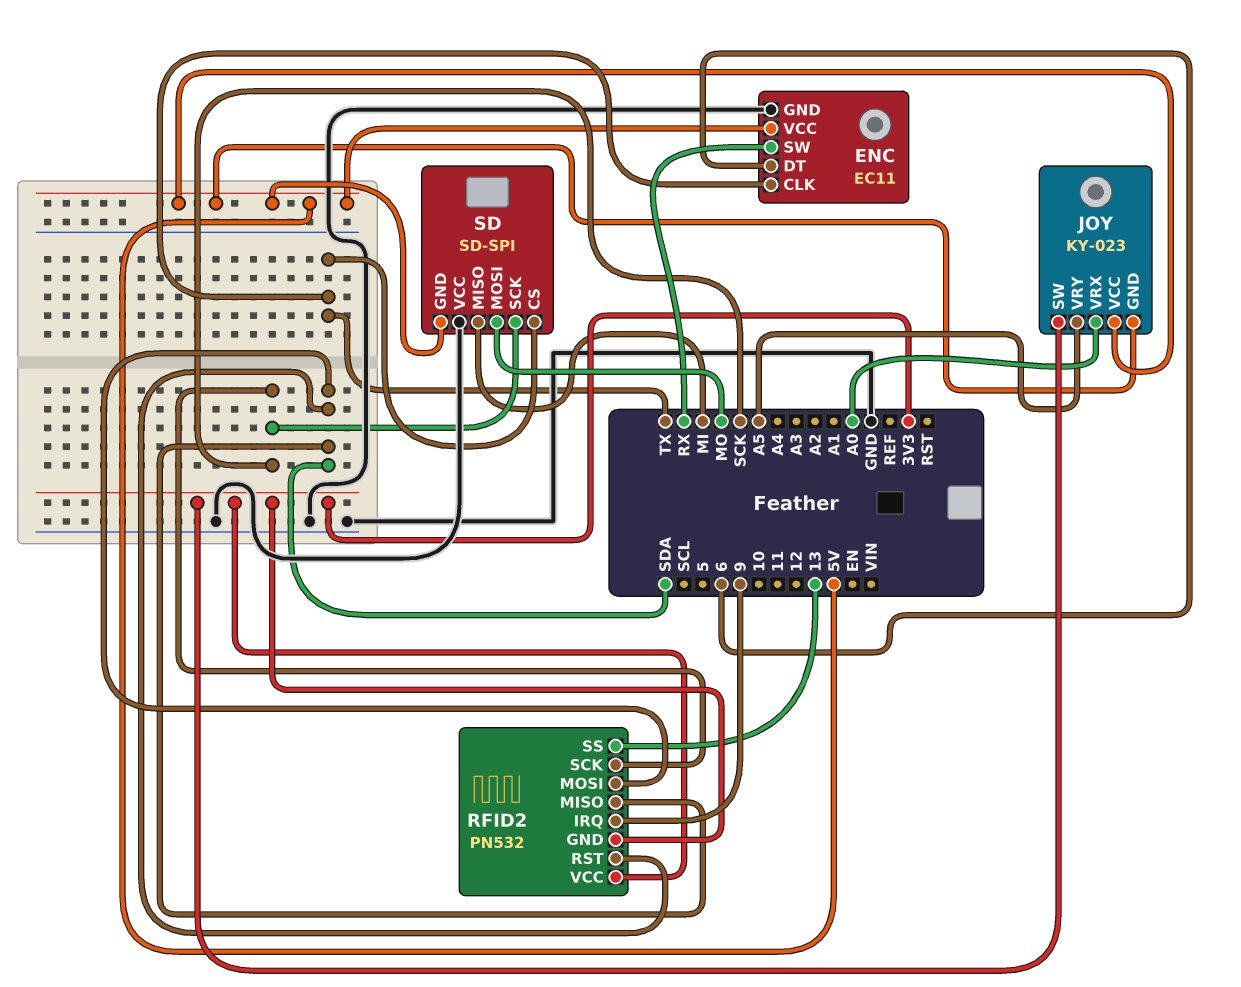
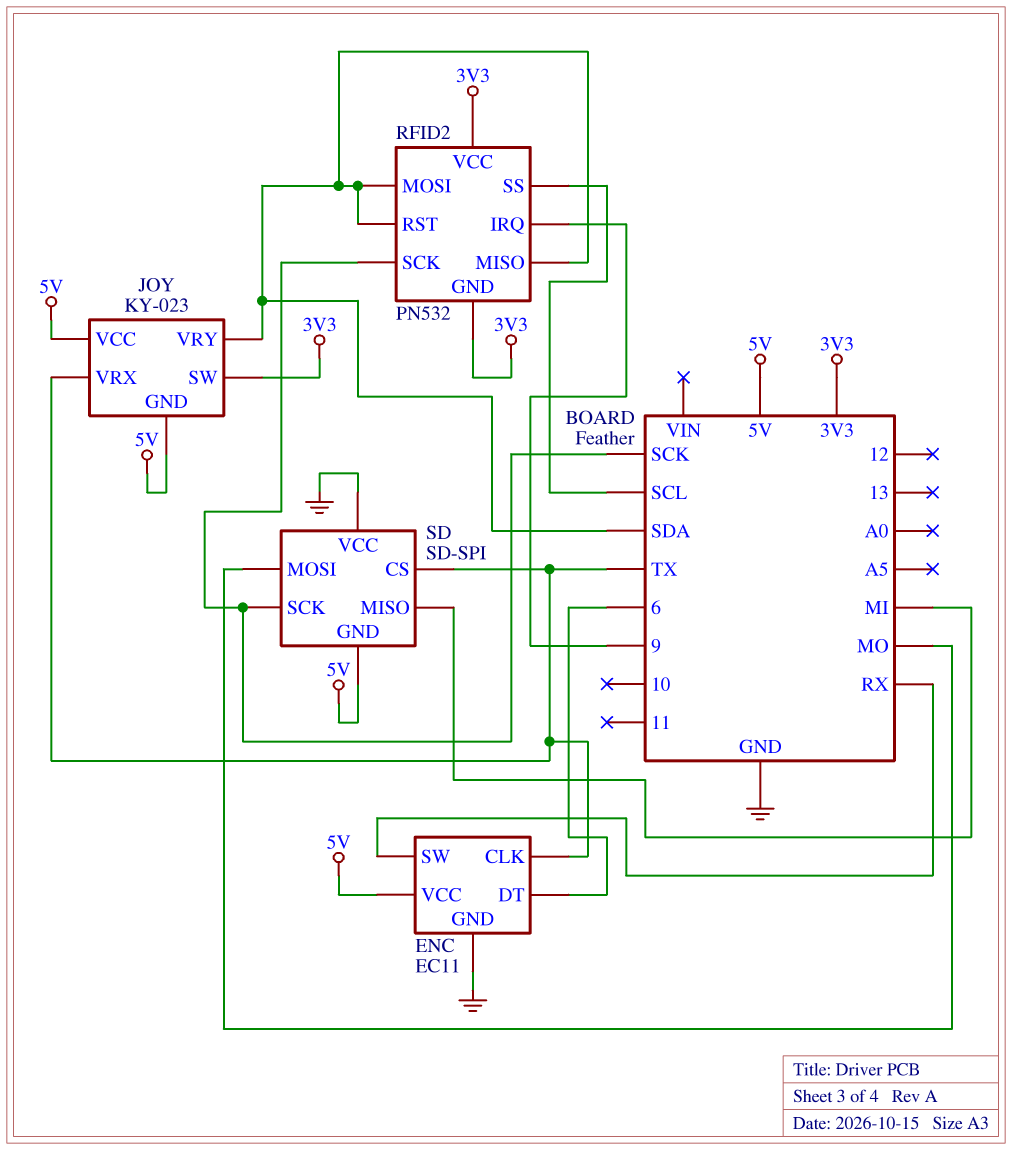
JOY pin VRX: A0 -> TX
JOY pin VRY: A5 -> SDA
RFID2 pin SS: 13 -> SCL

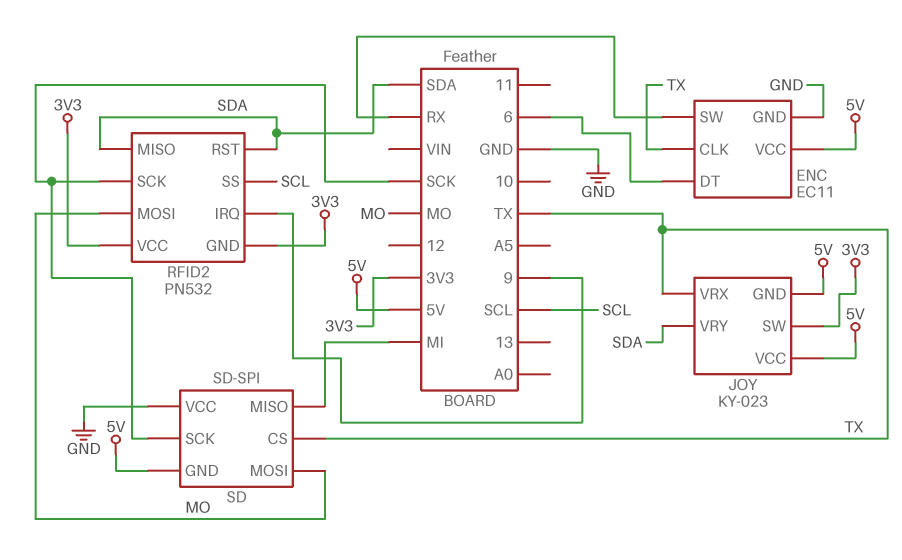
RFID2 pin MOSI: SDA -> MO

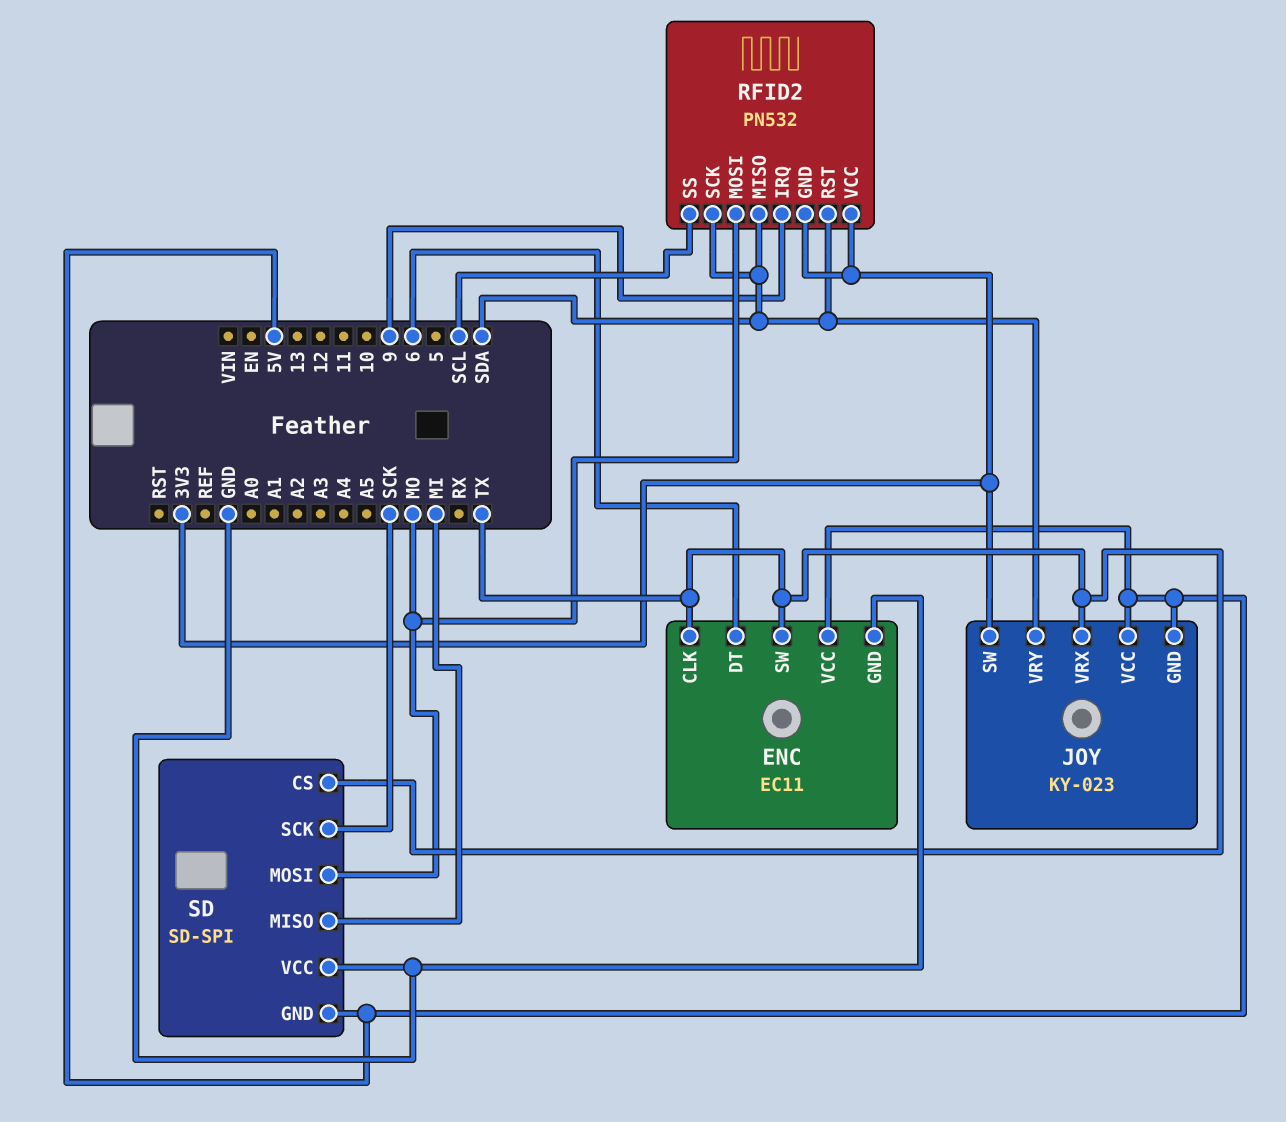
ENC pin SW: RX -> TX
RFID2 pin SCK: SCK -> SDA

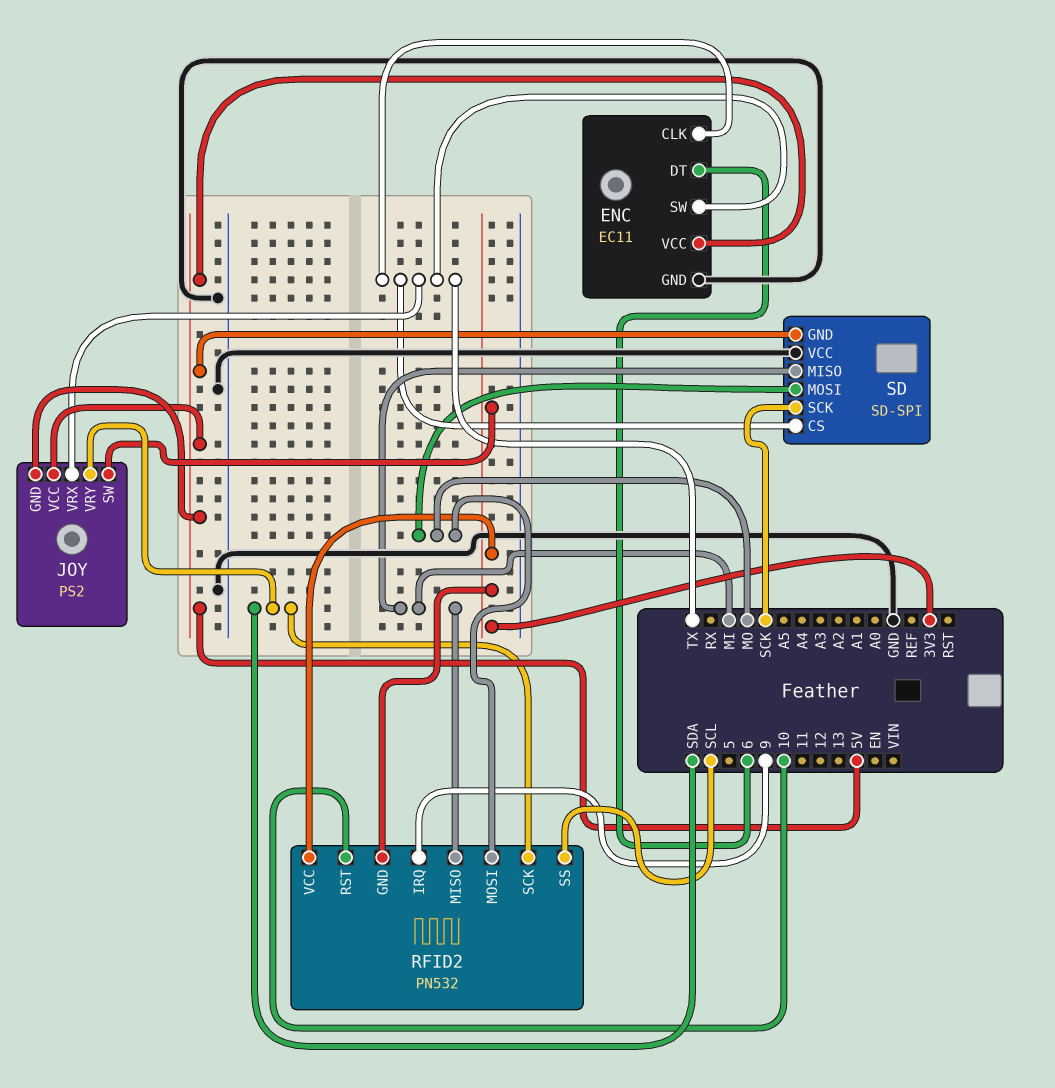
JOY: KY-023 -> PS2
RFID2 pin MISO: SDA -> MI
RFID2 pin RST: SDA -> 10

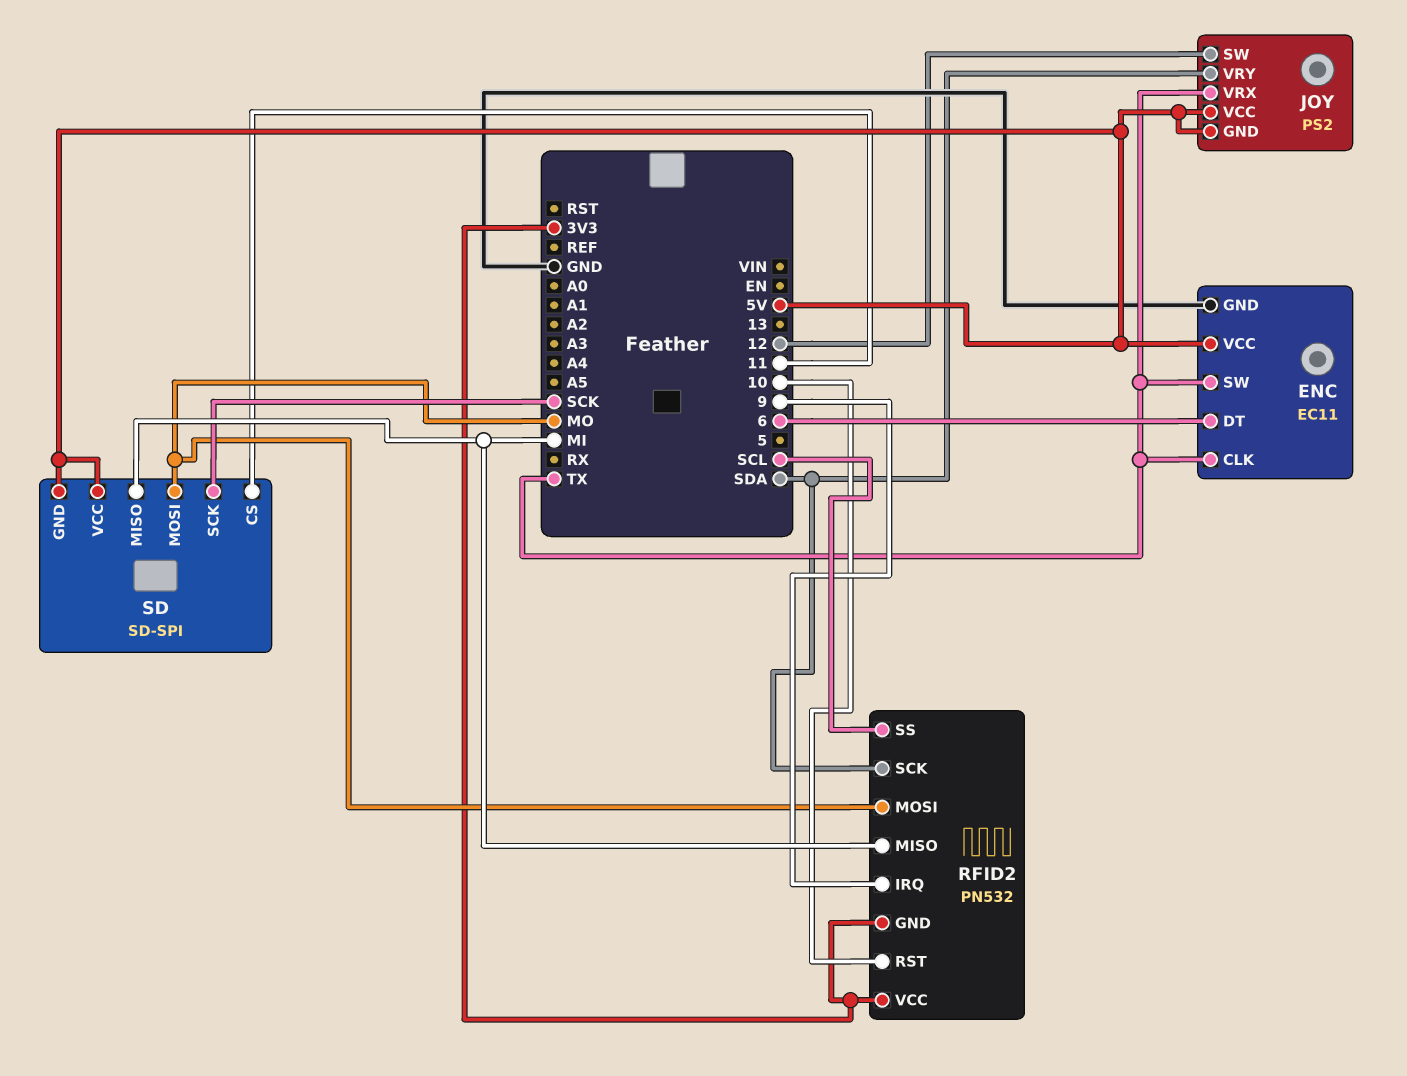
JOY pin SW: 3V3 -> 12
SD pin CS: TX -> 11
SD pin VCC: GND -> 5V

